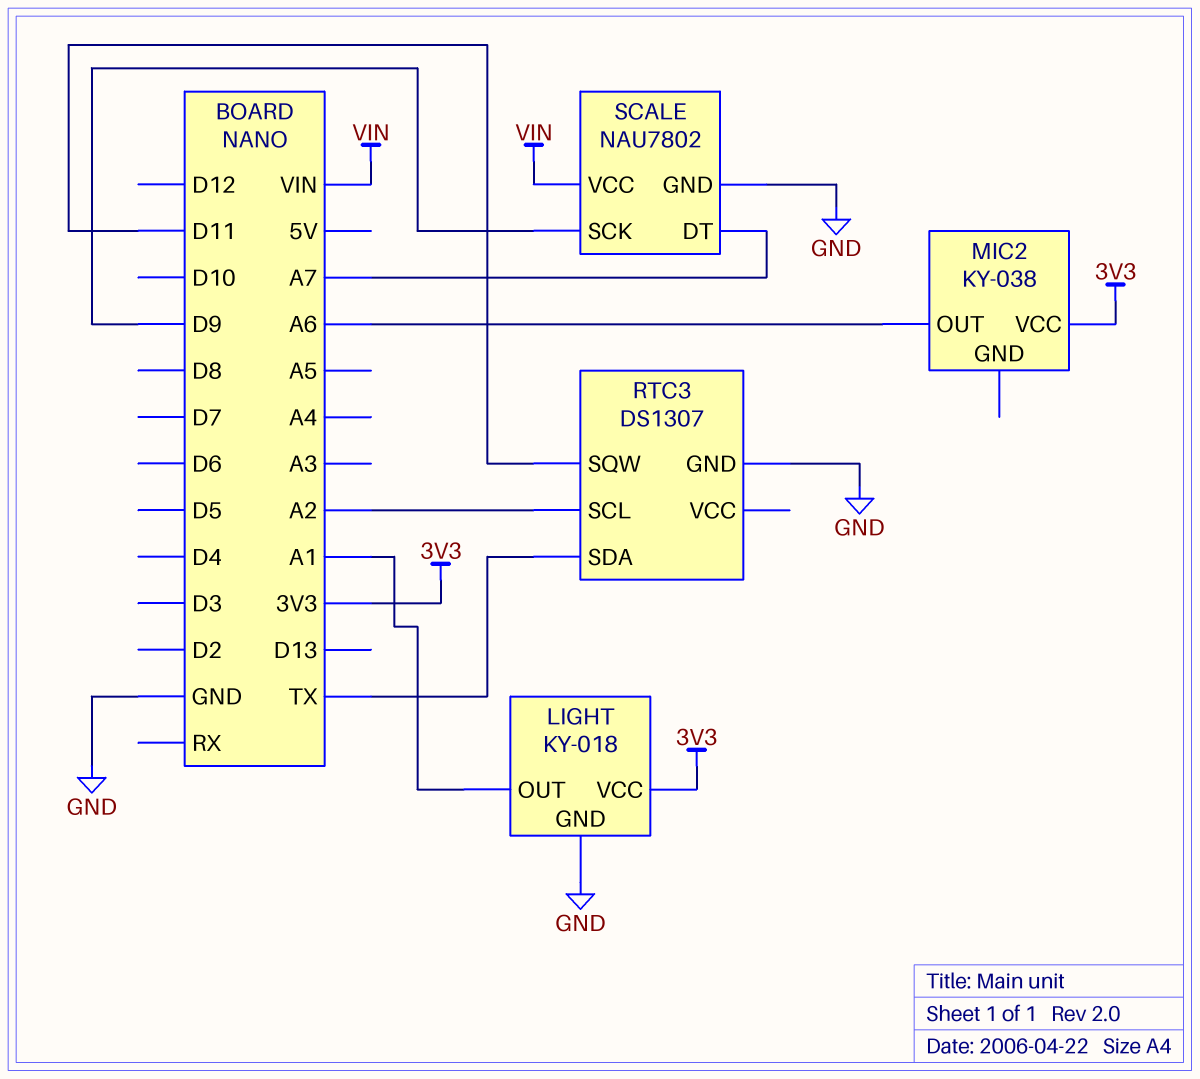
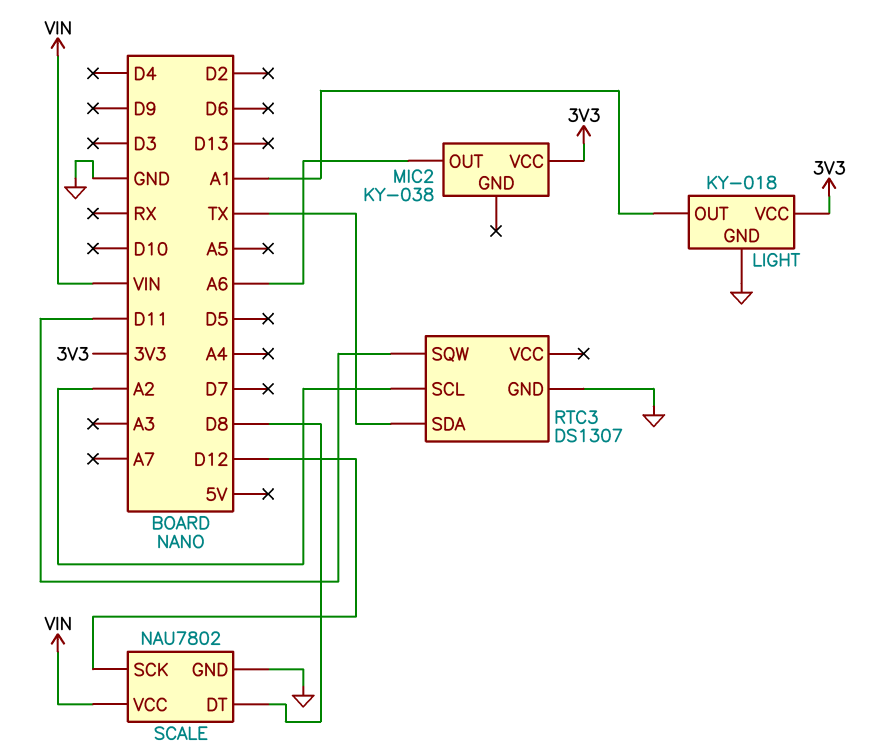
SCALE pin DT: A7 -> D8
SCALE pin SCK: D9 -> D12

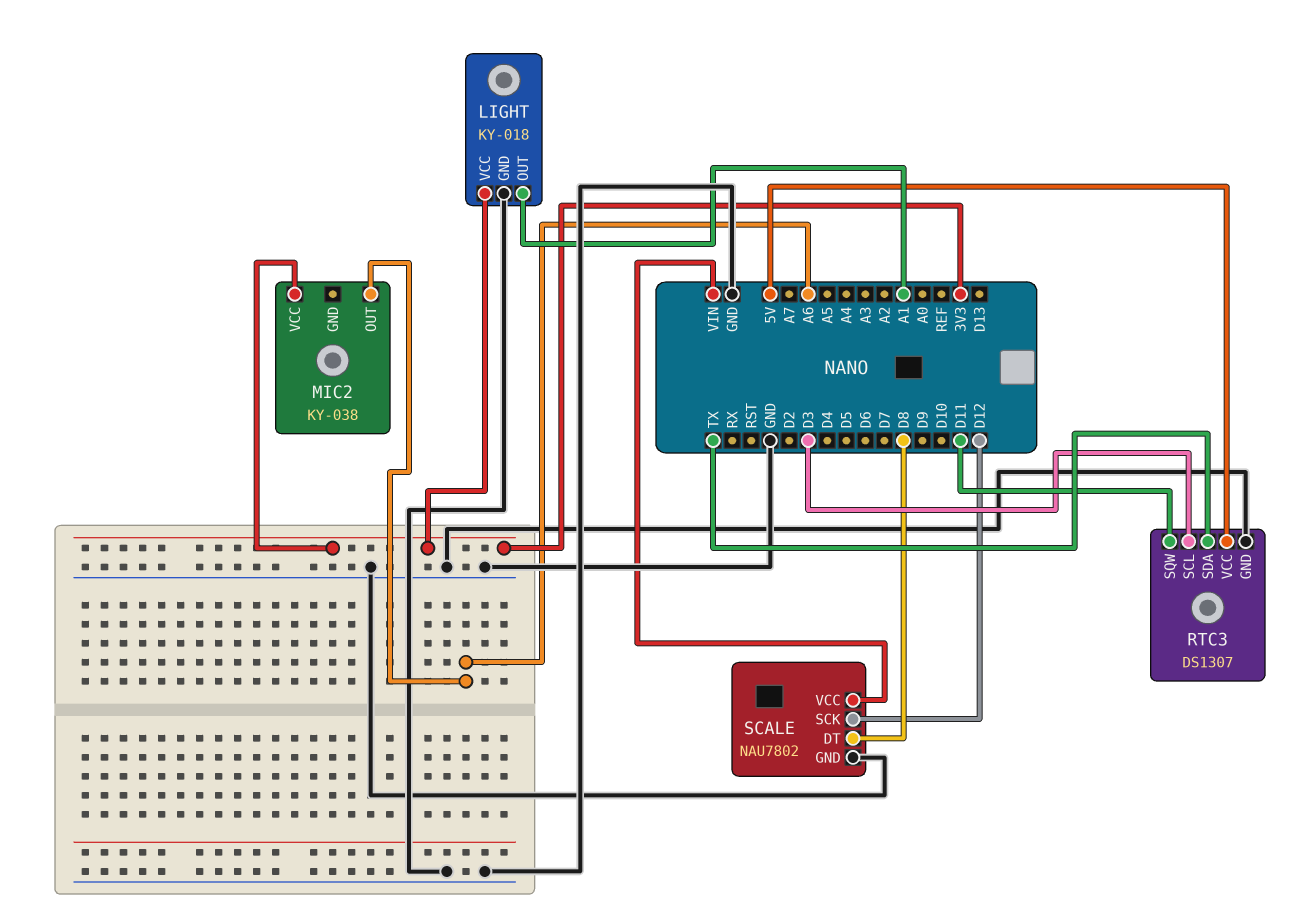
RTC3 pin SCL: A2 -> D3
RTC3 pin VCC: none -> 5V

